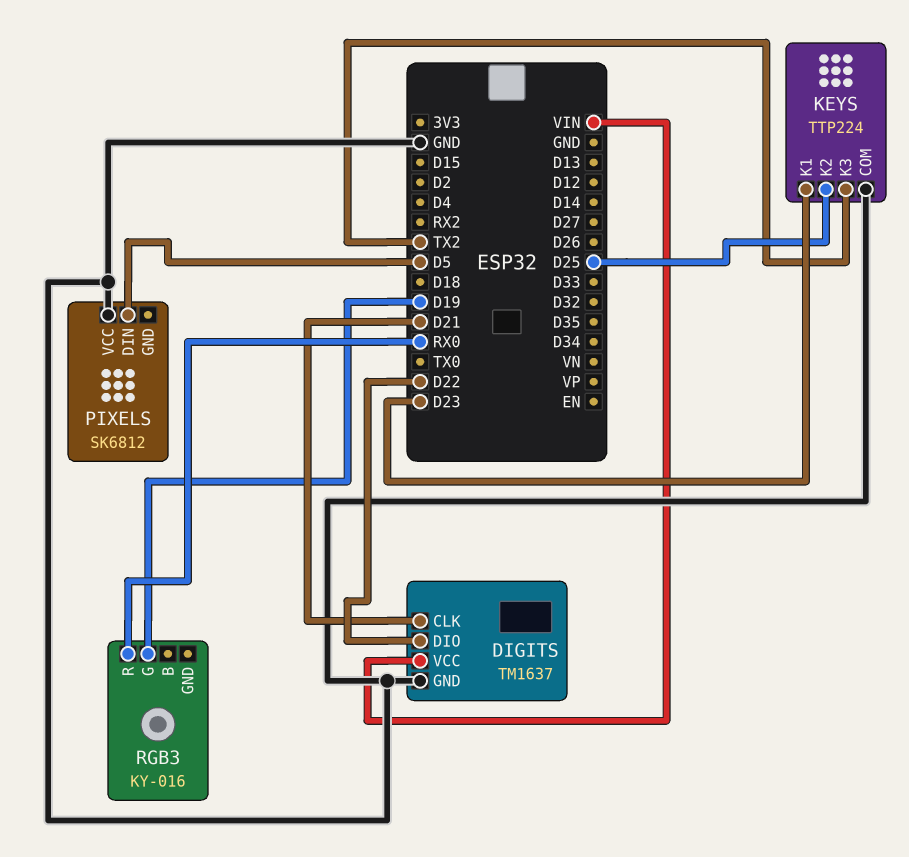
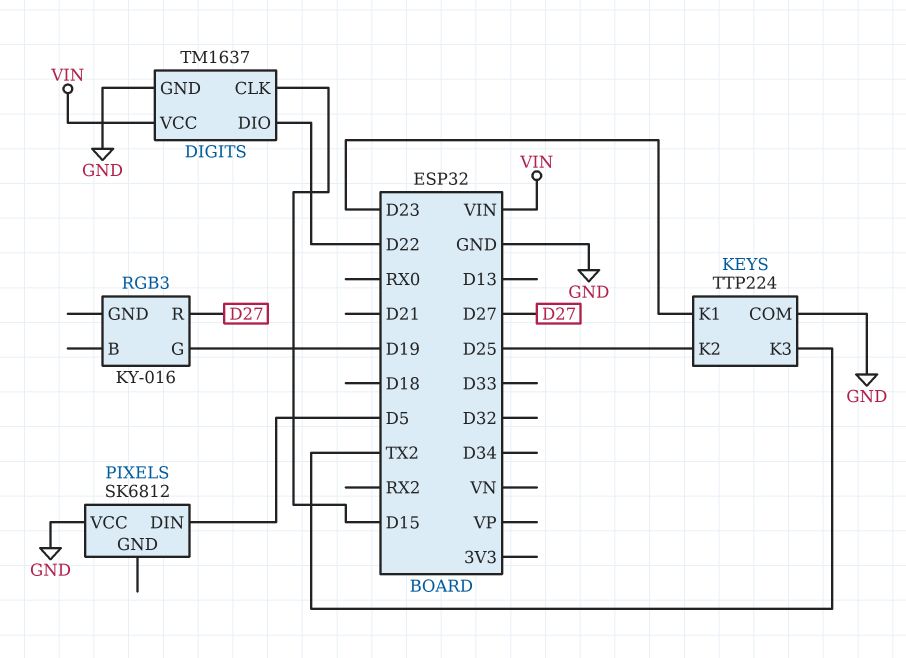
DIGITS pin CLK: D21 -> D15
RGB3 pin R: RX0 -> D27

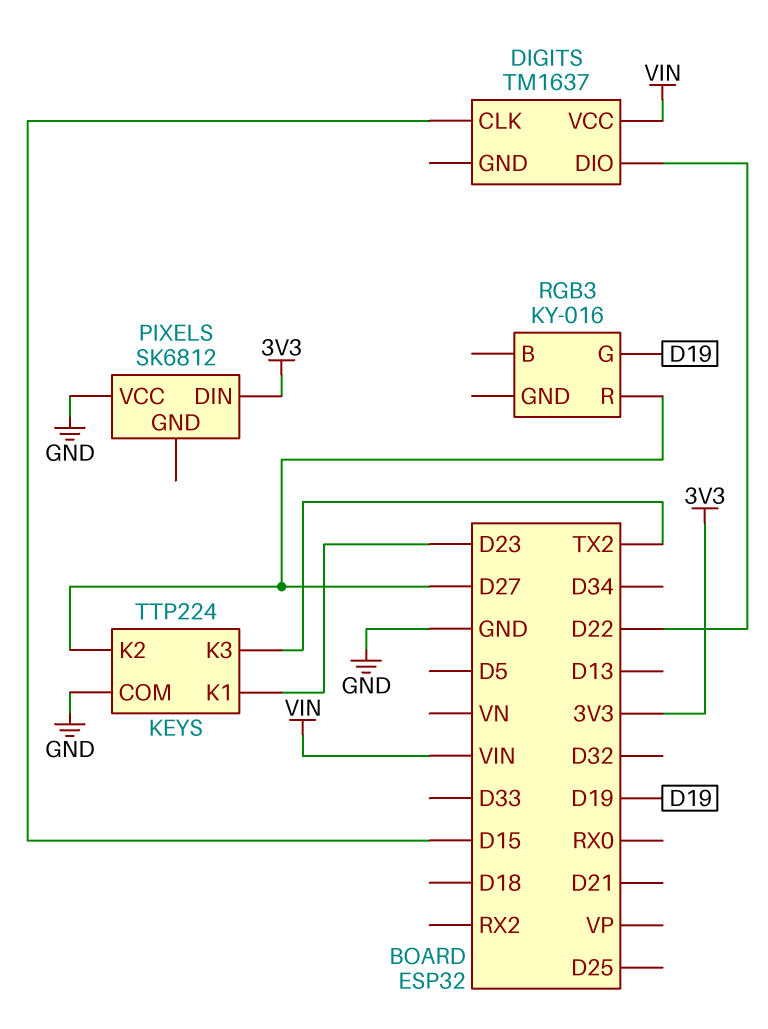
DIGITS pin GND: GND -> none
KEYS pin K2: D25 -> D27
PIXELS pin DIN: D5 -> 3V3

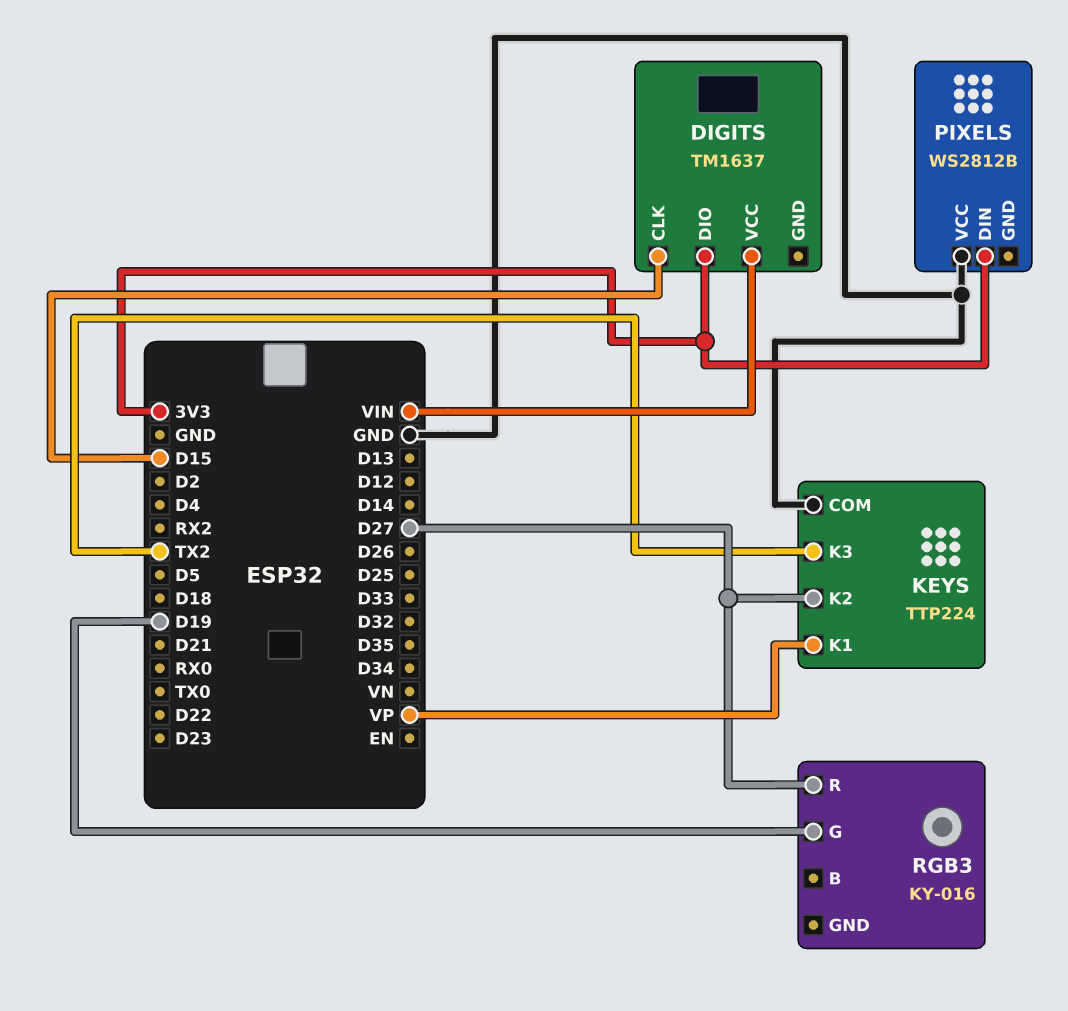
DIGITS pin DIO: D22 -> 3V3
KEYS pin K1: D23 -> VP
PIXELS: SK6812 -> WS2812B

